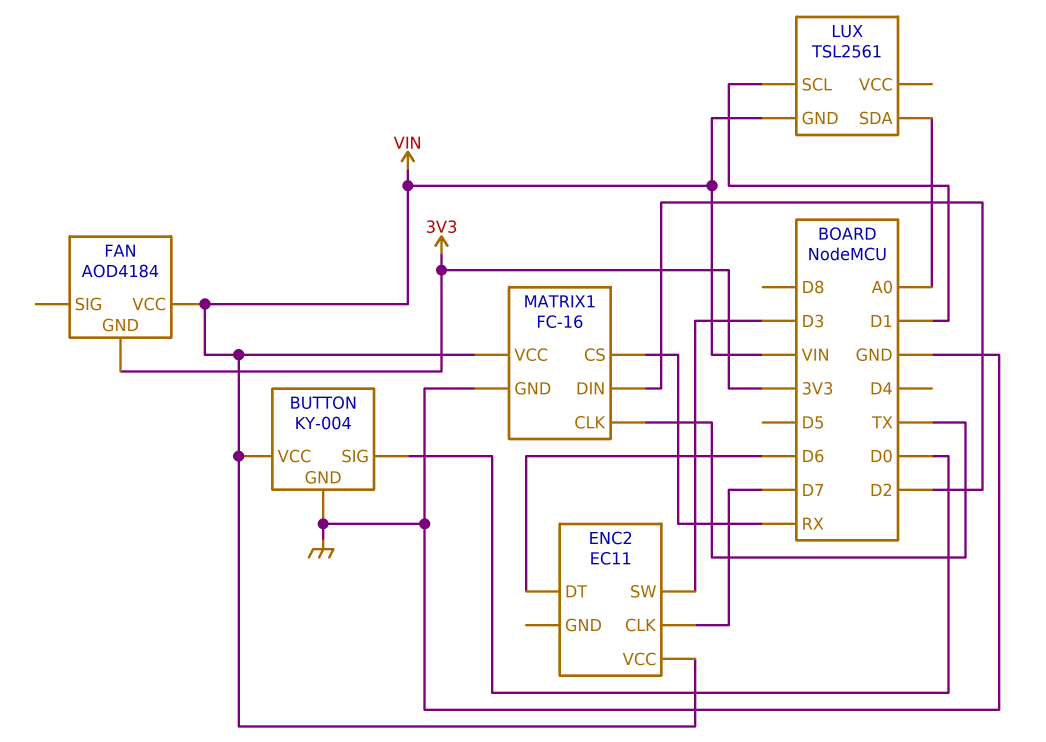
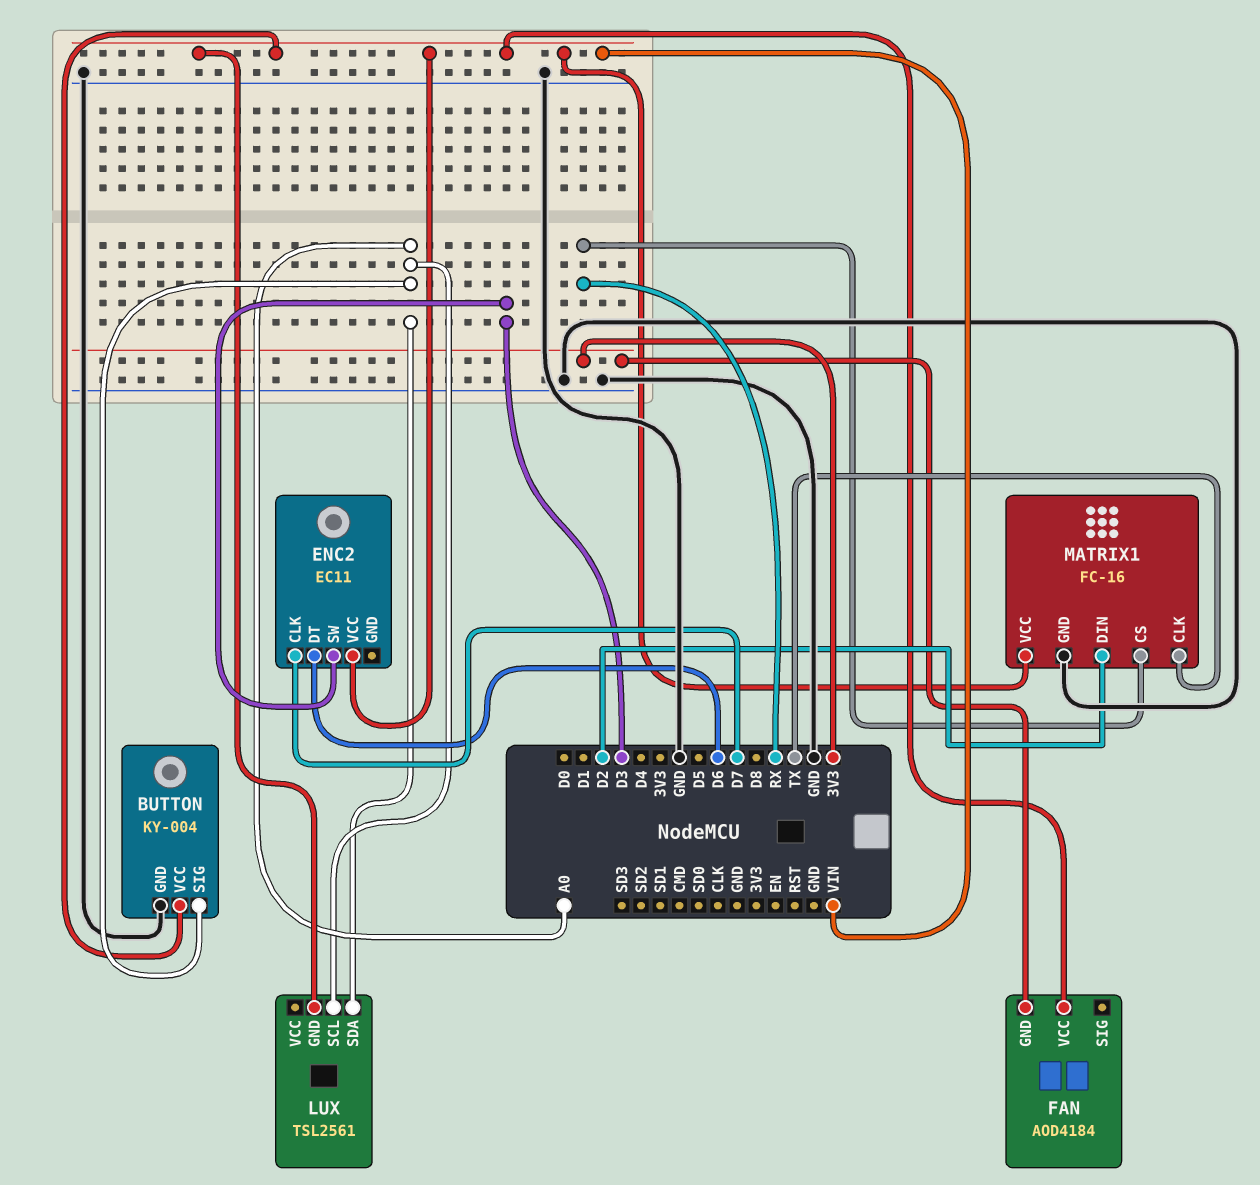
BUTTON pin SIG: D0 -> A0
LUX pin SCL: D1 -> A0

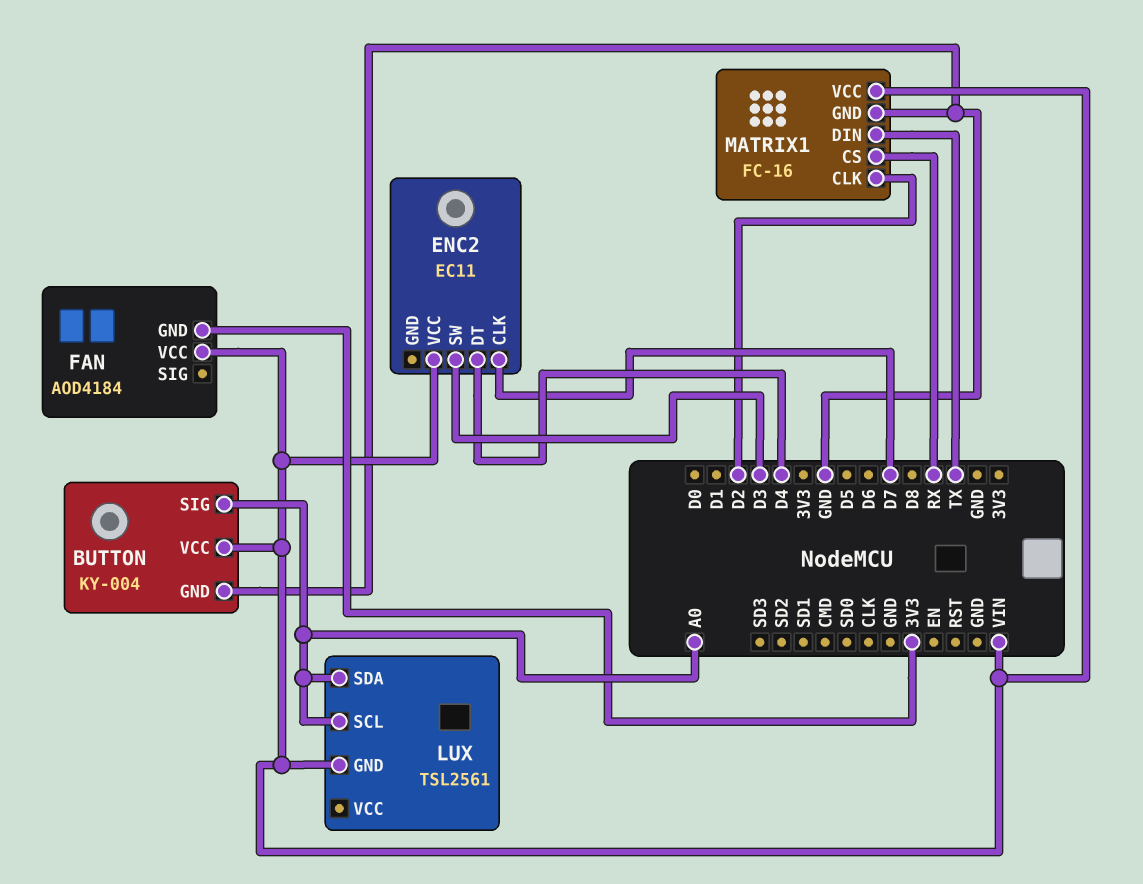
ENC2 pin DT: D6 -> D4
MATRIX1 pin CLK: TX -> D2
MATRIX1 pin DIN: D2 -> TX

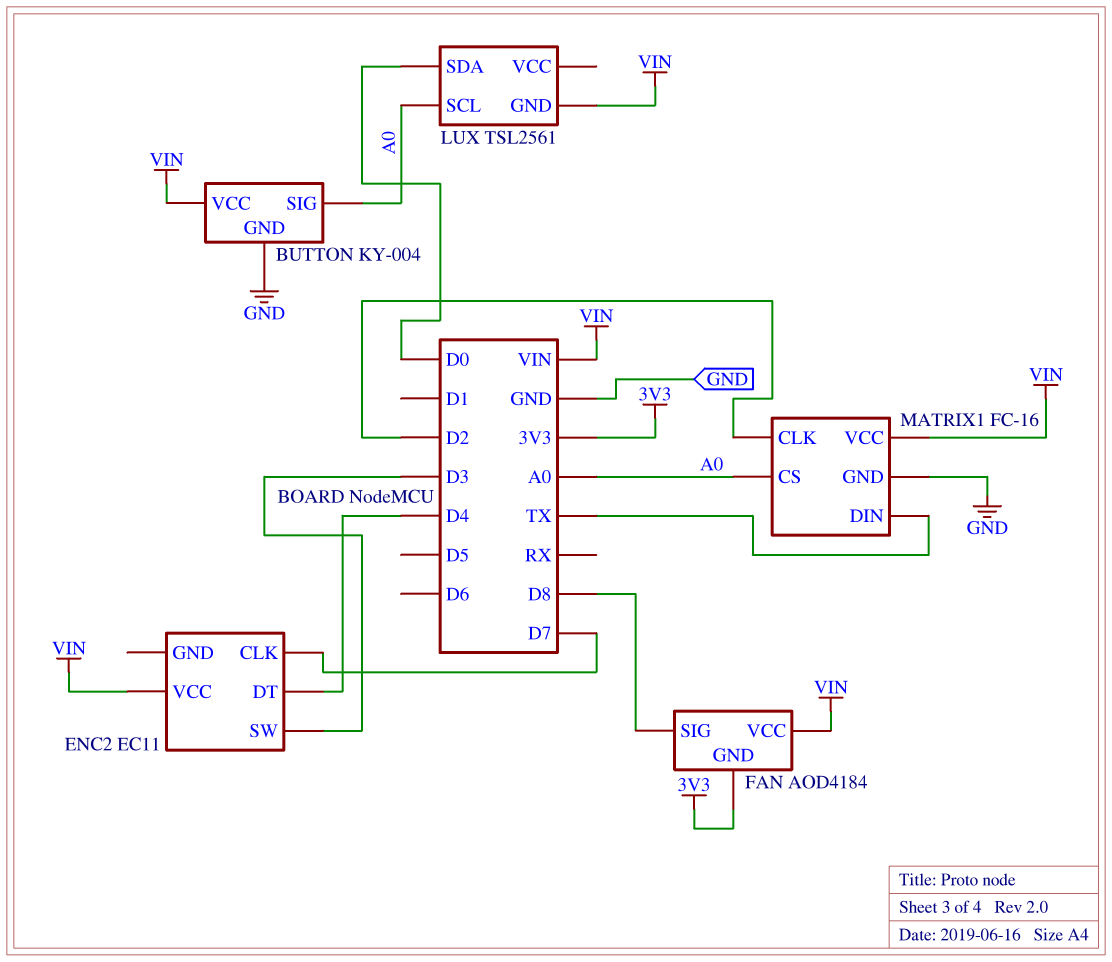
FAN pin SIG: none -> D8
LUX pin SDA: A0 -> D0
MATRIX1 pin CS: RX -> A0

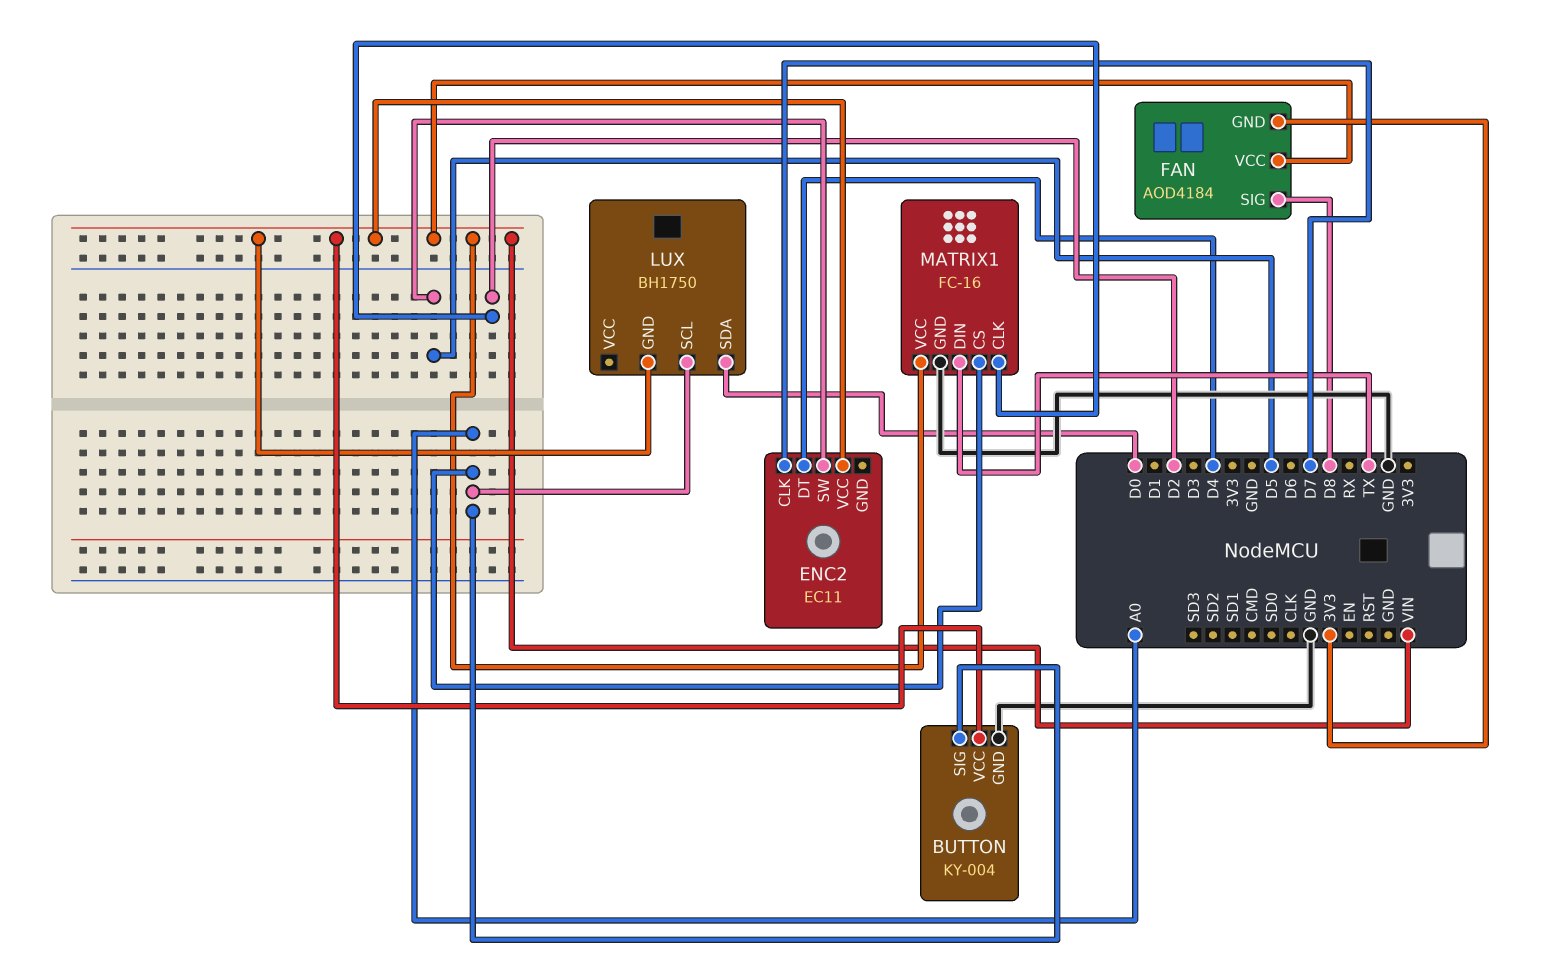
ENC2 pin SW: D3 -> D5
LUX: TSL2561 -> BH1750

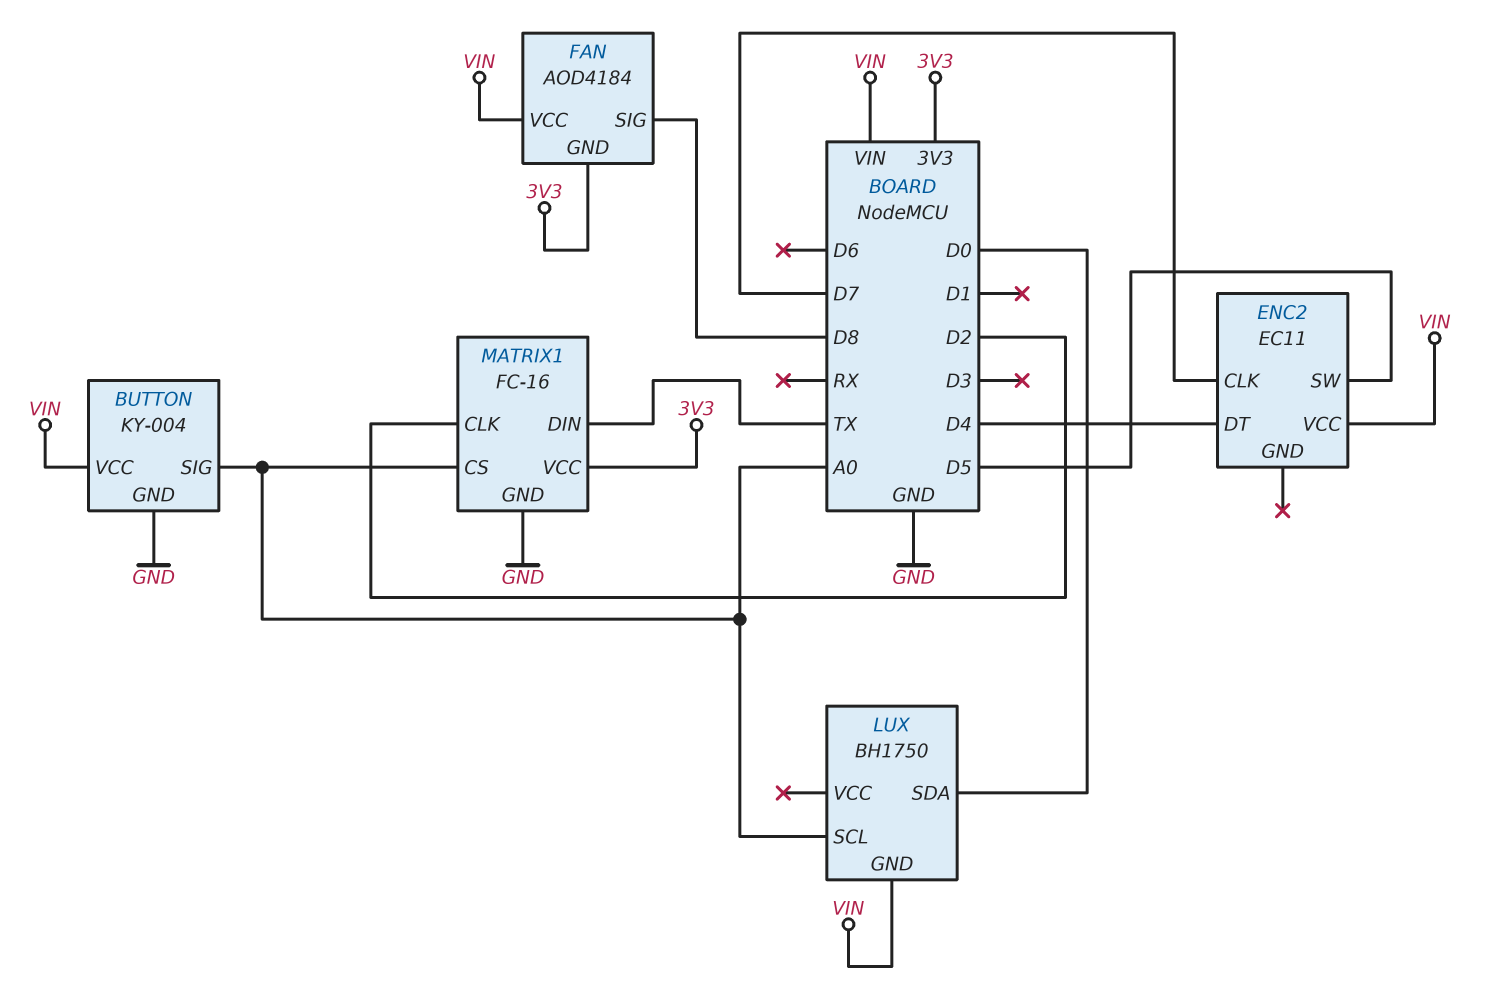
MATRIX1 pin VCC: VIN -> 3V3

